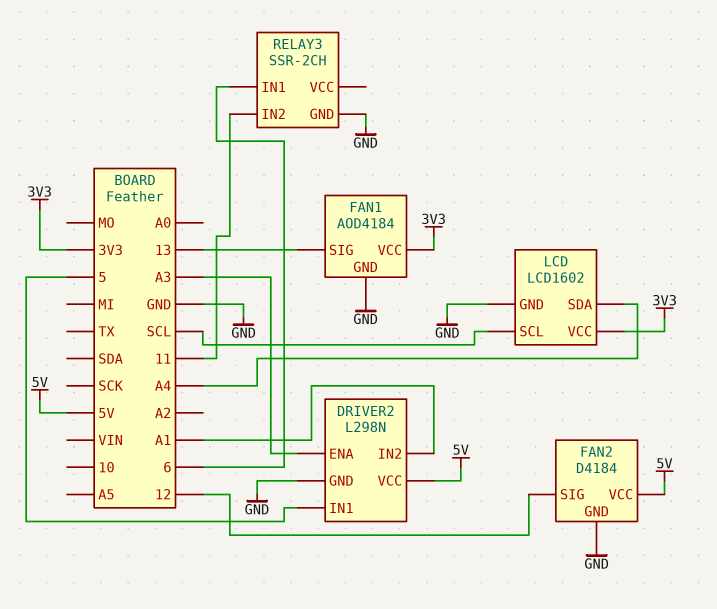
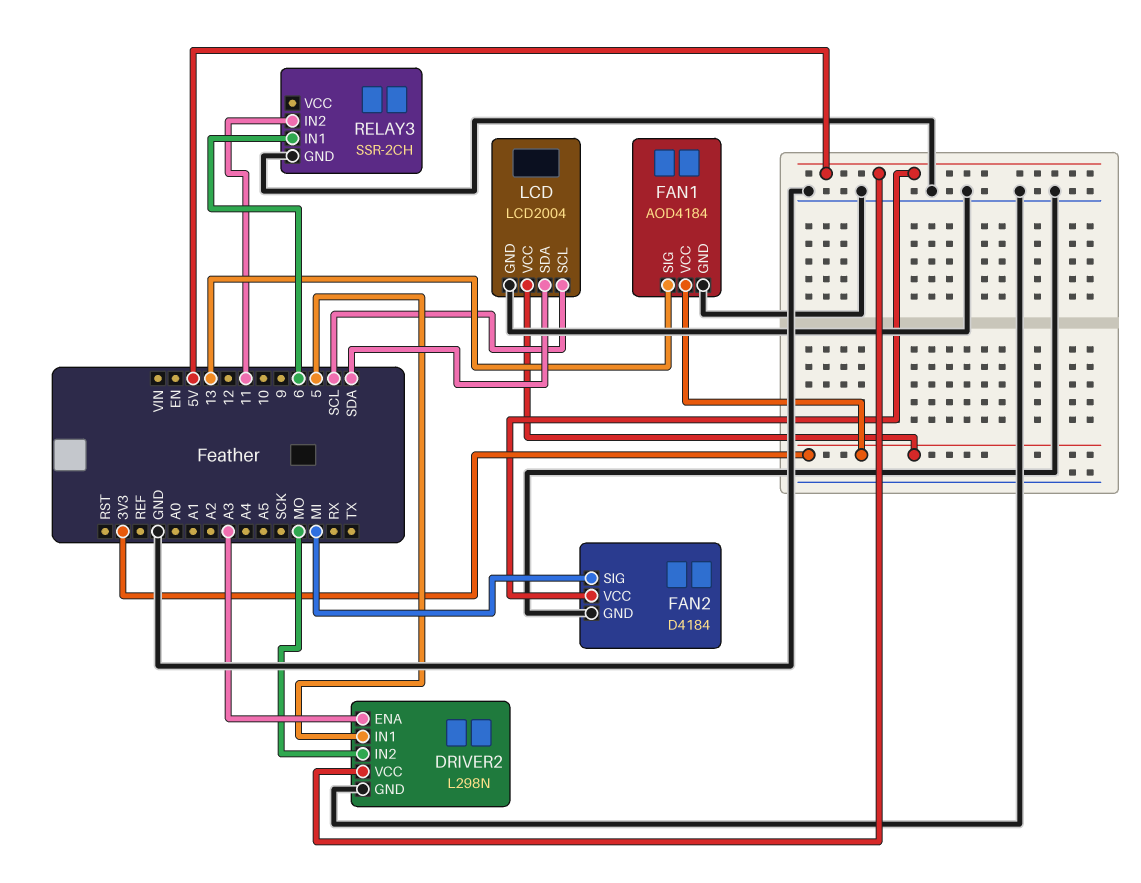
DRIVER2 pin IN2: A1 -> MO
FAN2 pin SIG: 12 -> MI
LCD: LCD1602 -> LCD2004
LCD pin SDA: A4 -> SDA

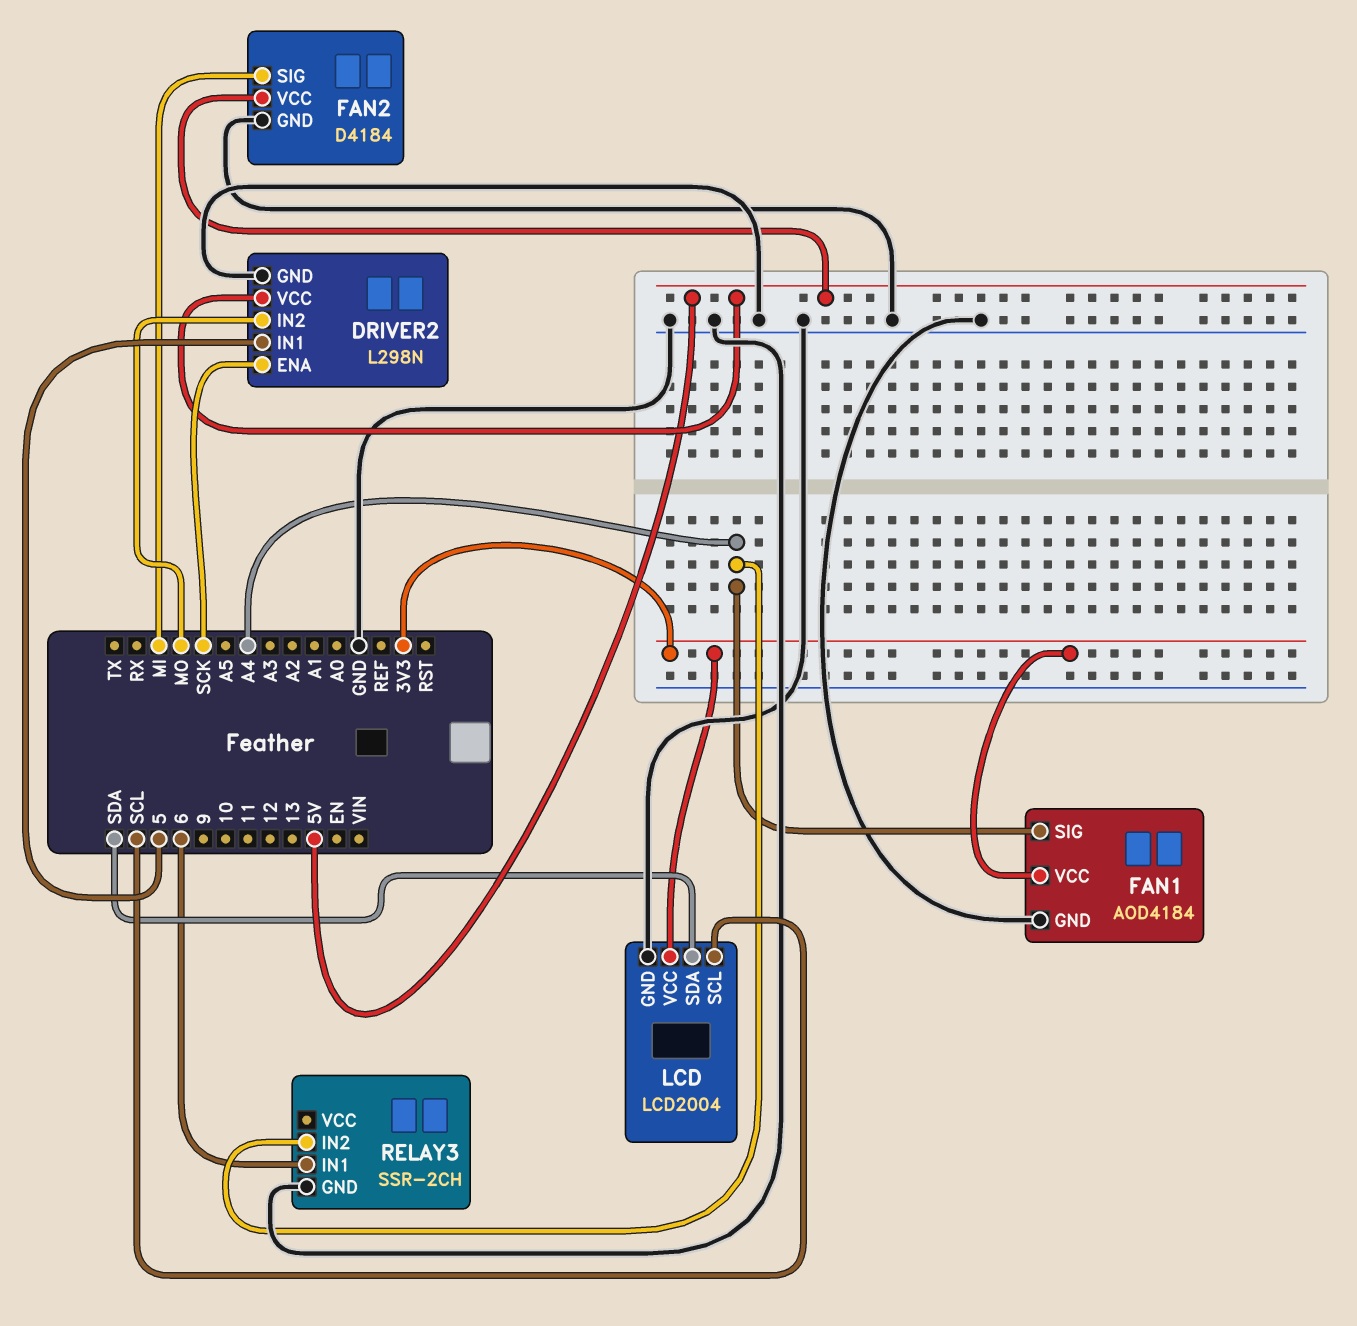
DRIVER2 pin ENA: A3 -> SCK
FAN1 pin SIG: 13 -> A4
RELAY3 pin IN2: 11 -> A4

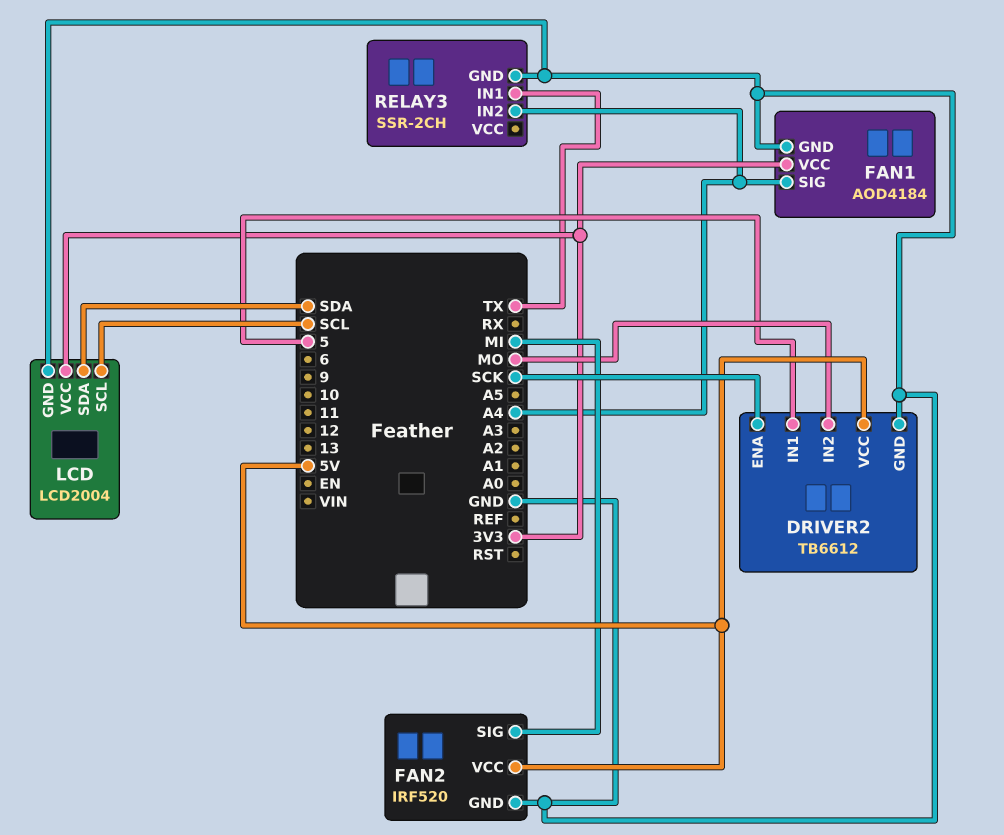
DRIVER2: L298N -> TB6612
FAN2: D4184 -> IRF520
RELAY3 pin IN1: 6 -> TX

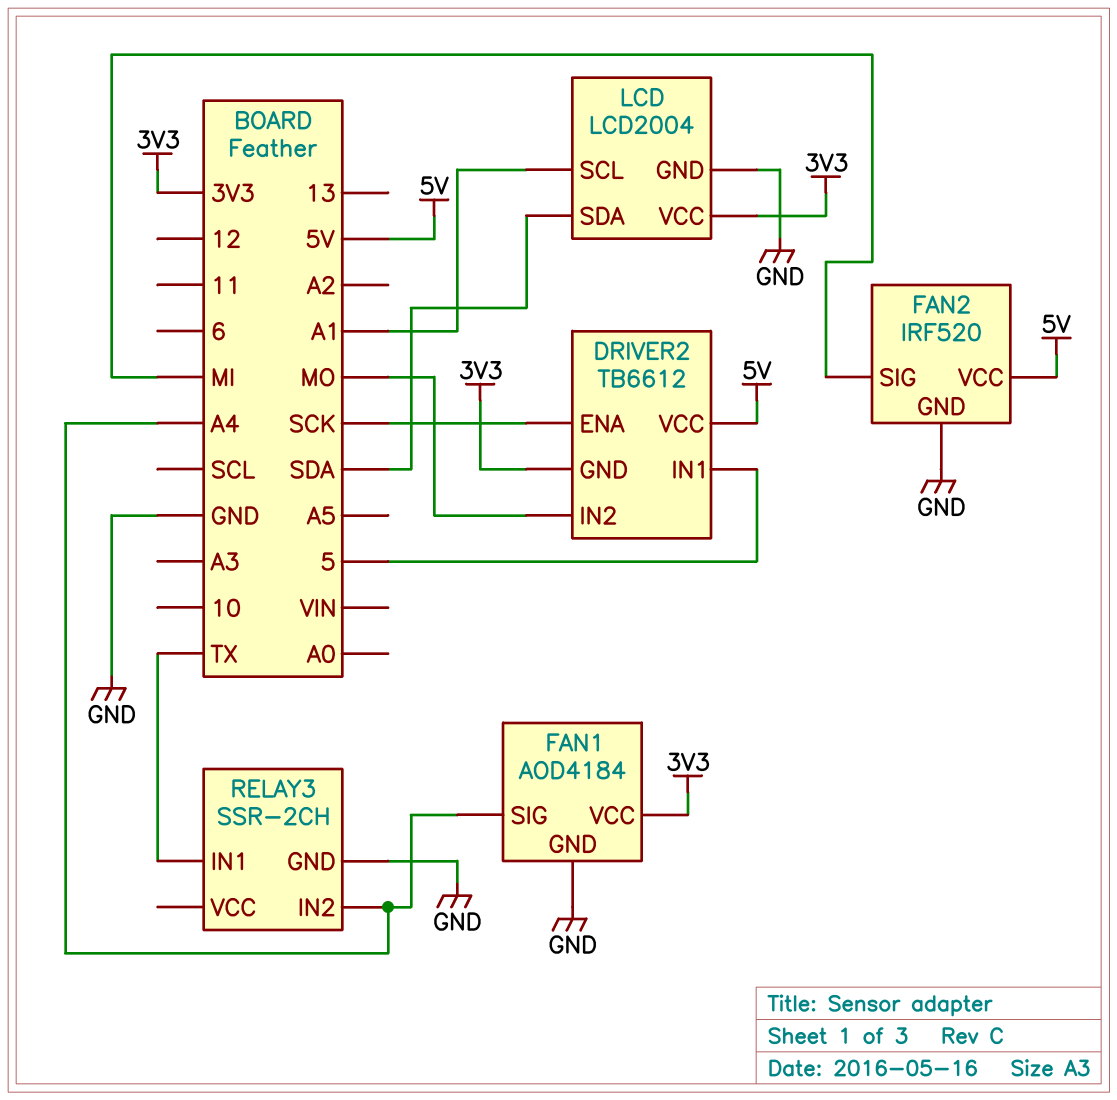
DRIVER2 pin GND: GND -> 3V3
LCD pin SCL: SCL -> A1

